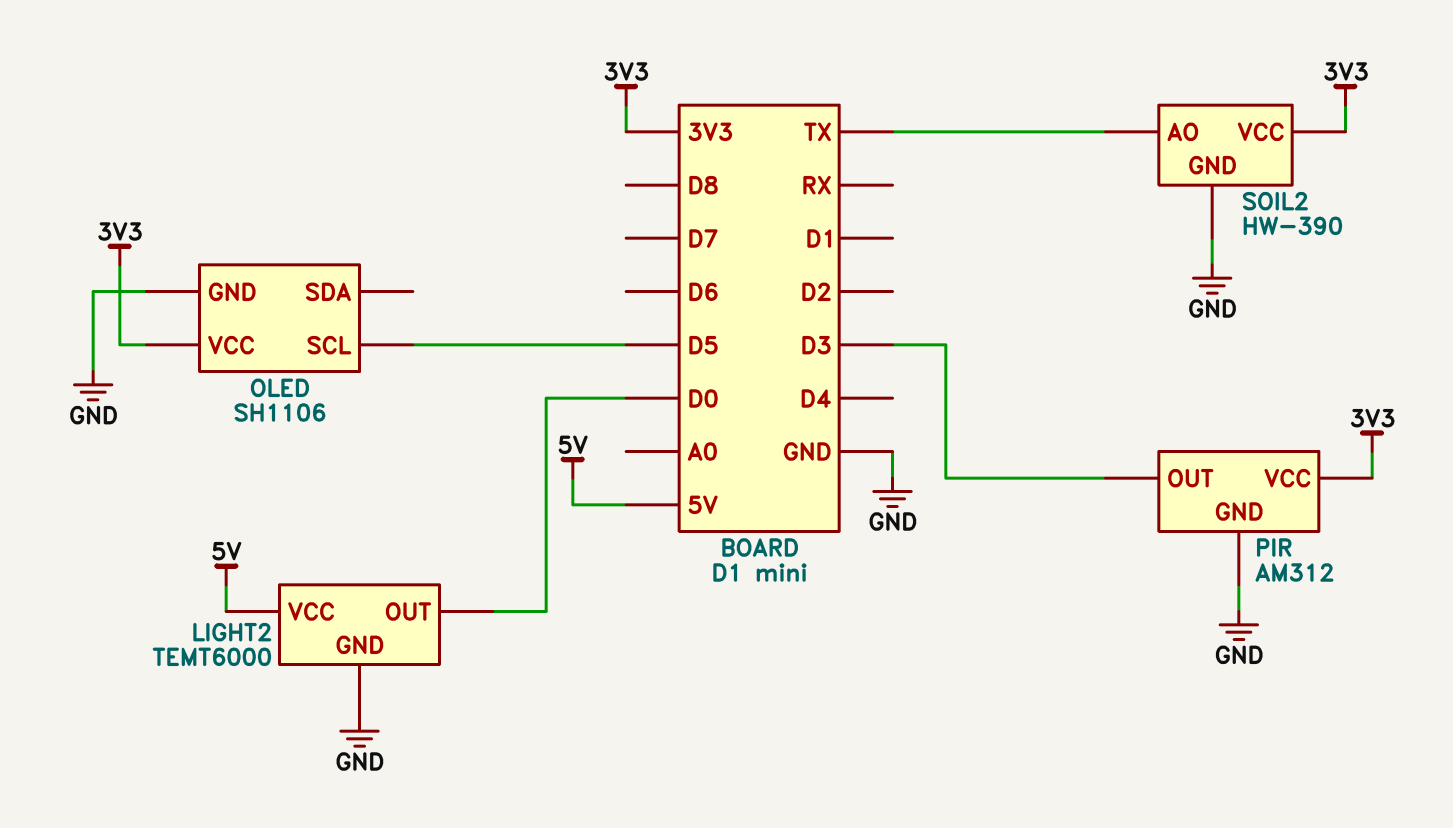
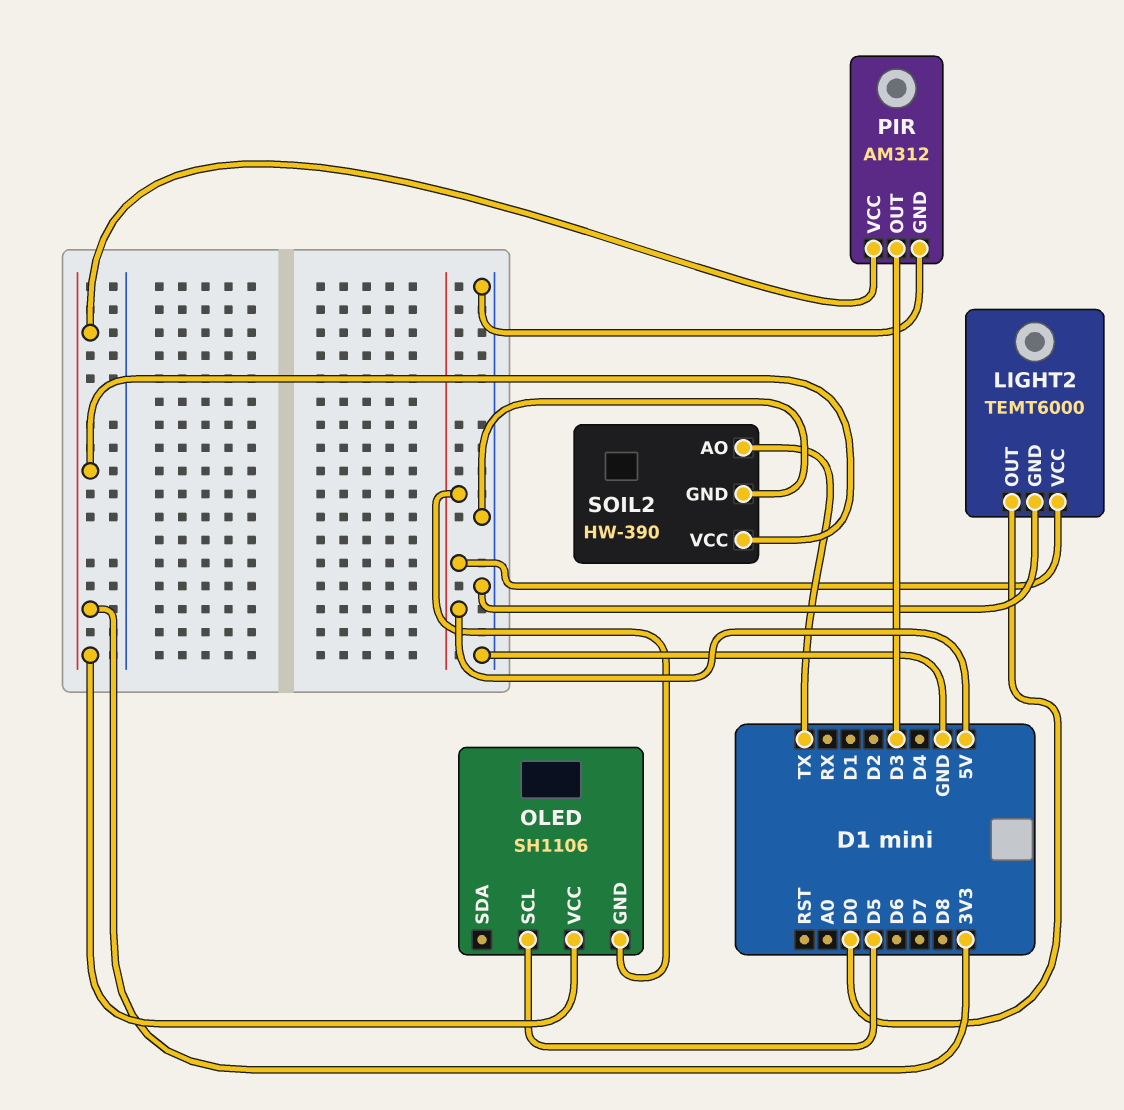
OLED pin GND: GND -> 5V

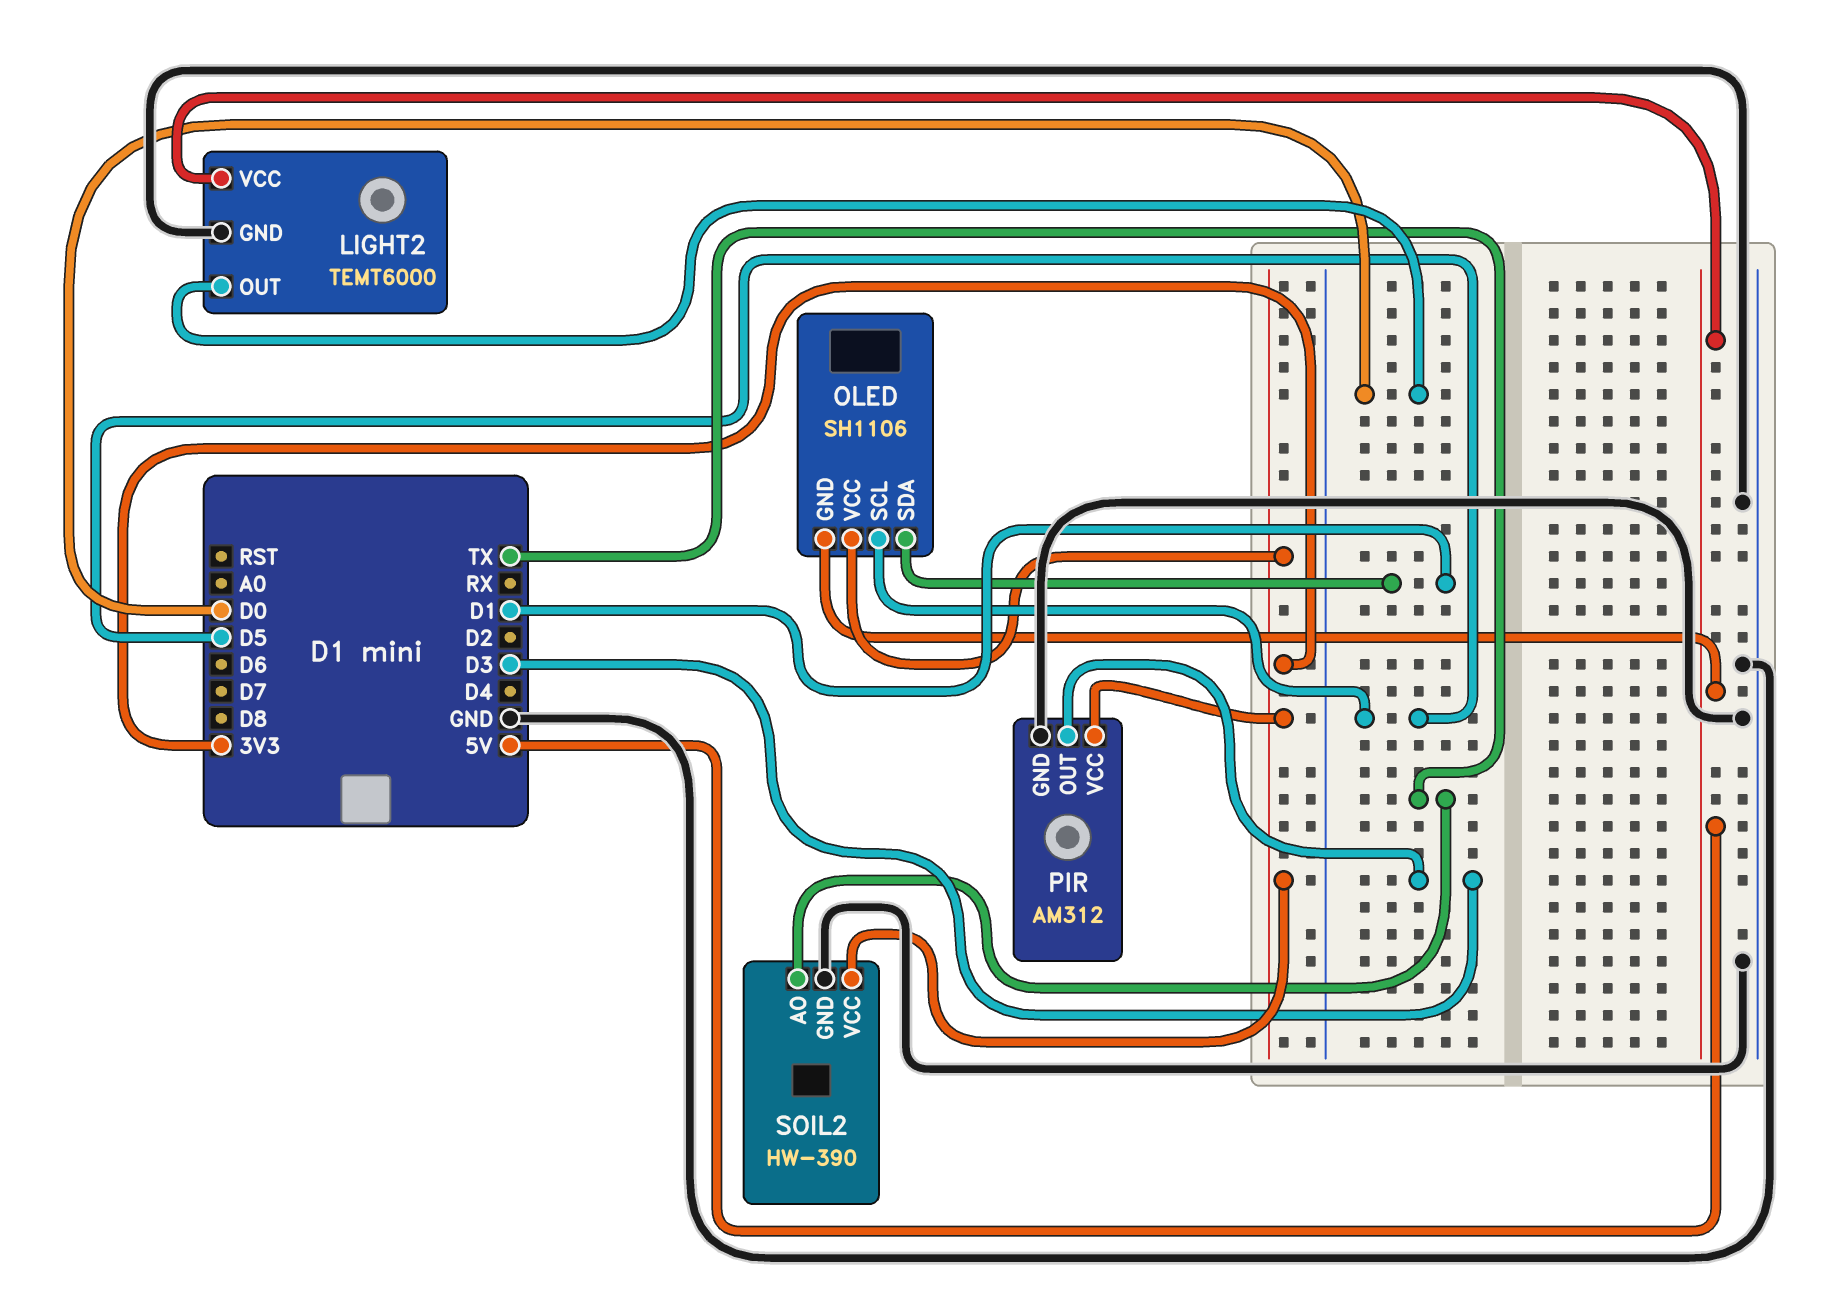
OLED pin SDA: none -> D1

